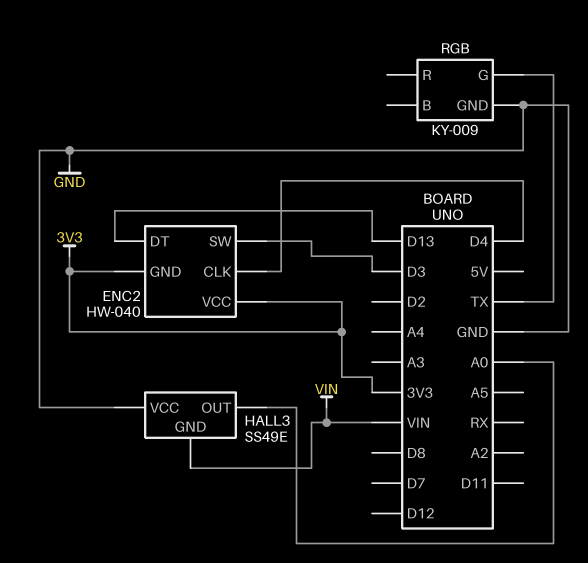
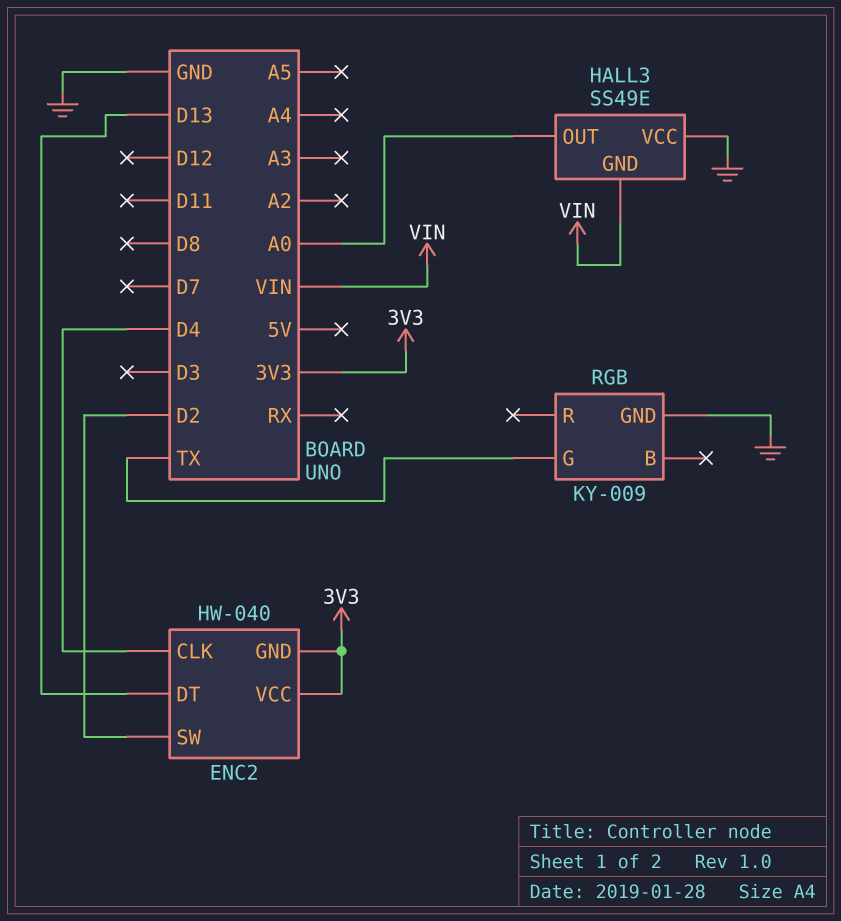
ENC2 pin SW: D3 -> D2

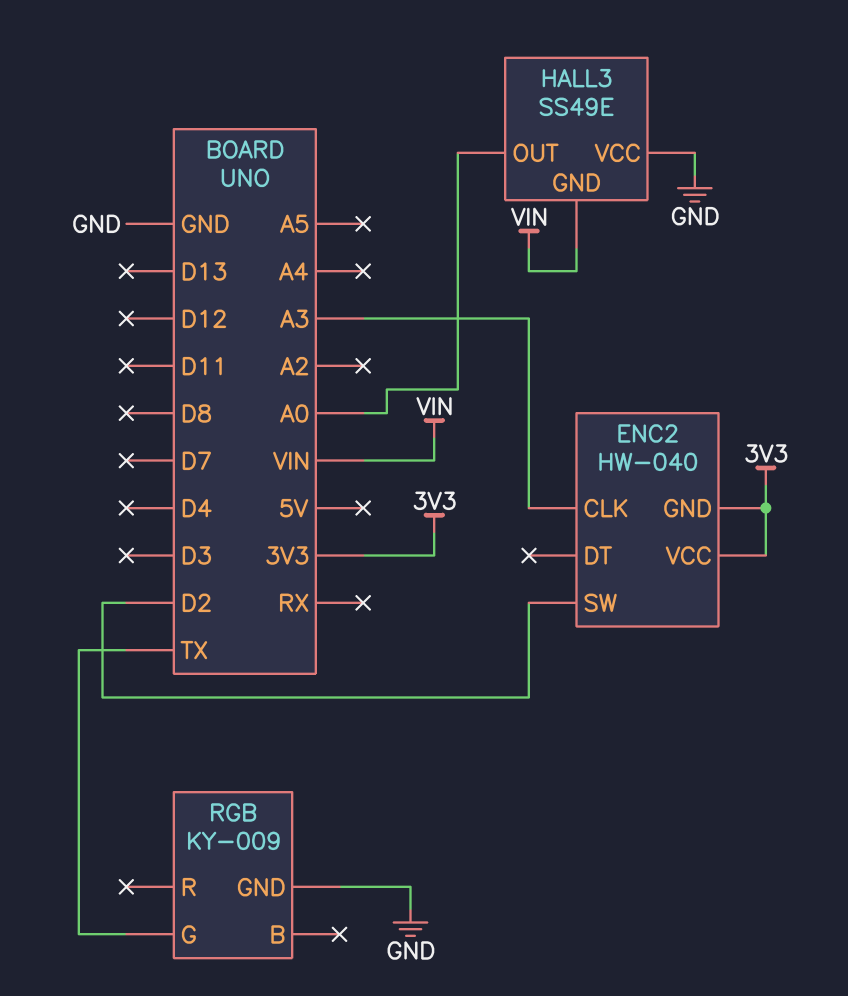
ENC2 pin CLK: D4 -> A3
ENC2 pin DT: D13 -> none

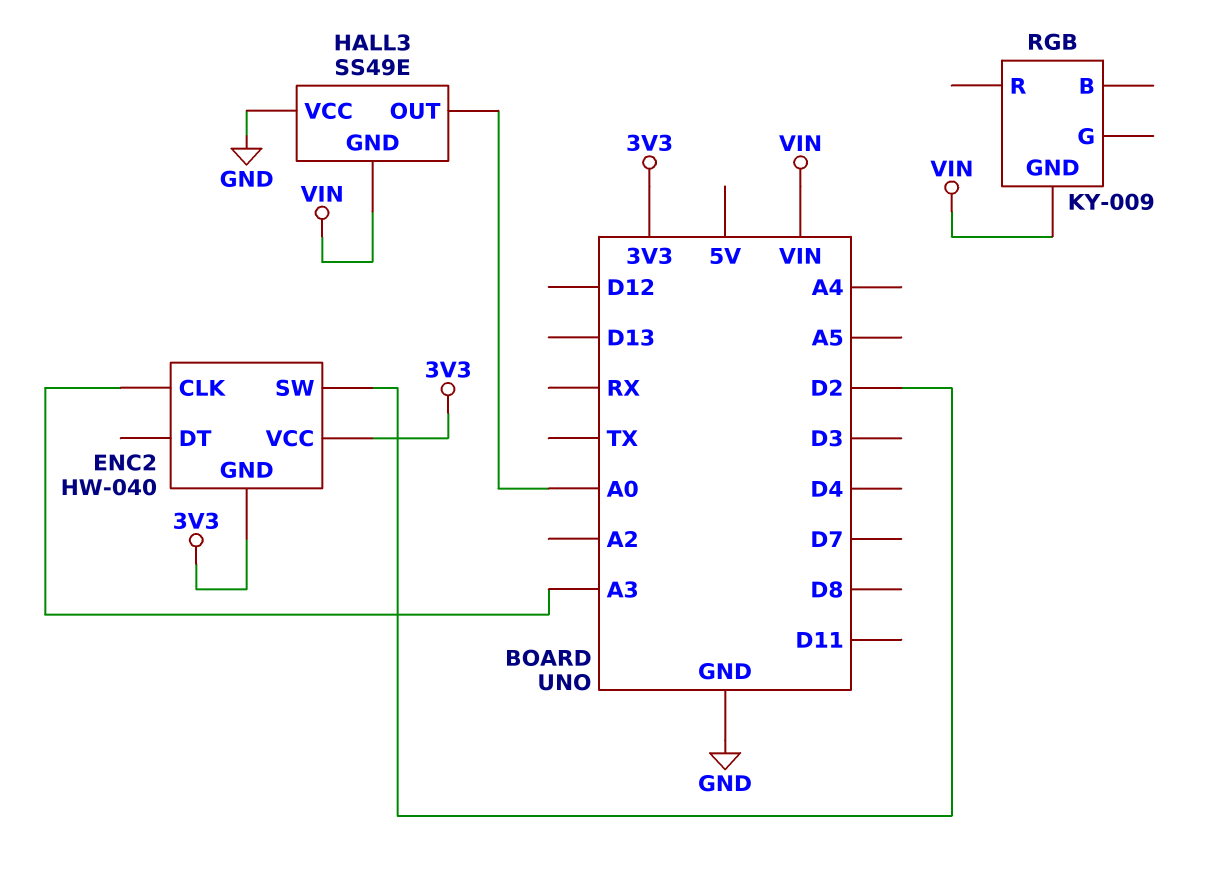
RGB pin G: TX -> none
RGB pin GND: GND -> VIN

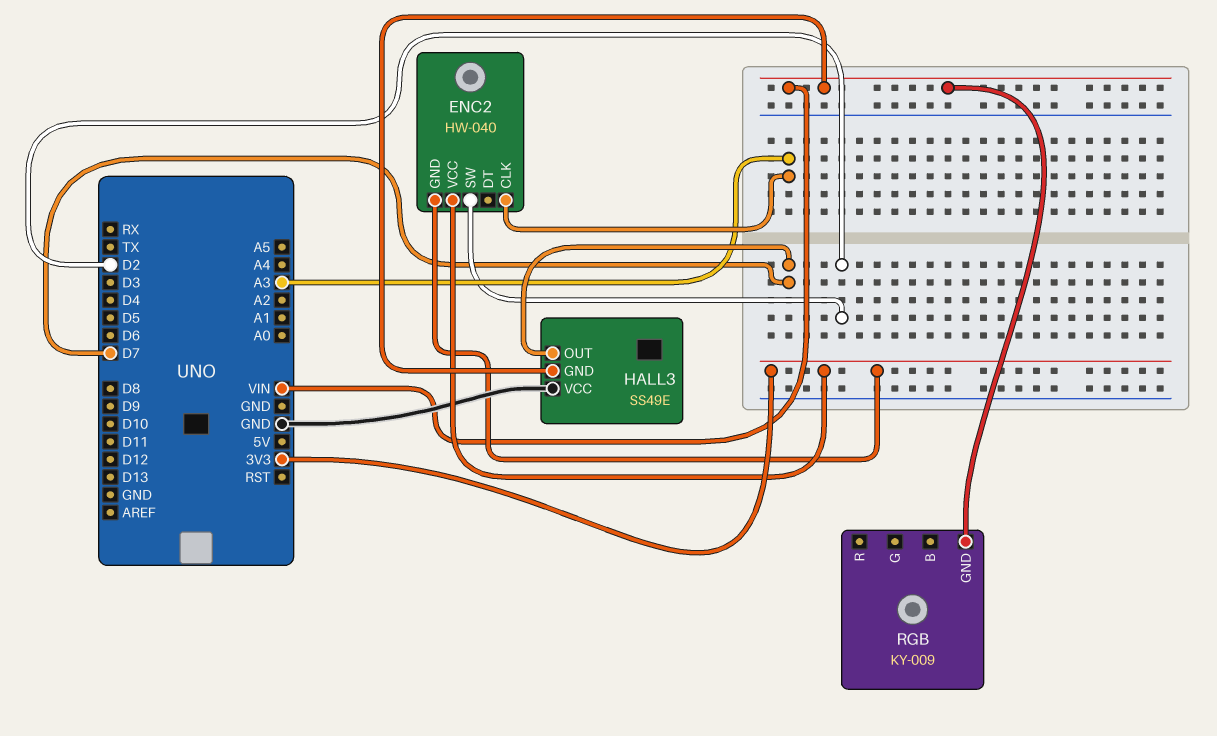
HALL3 pin OUT: A0 -> D7

